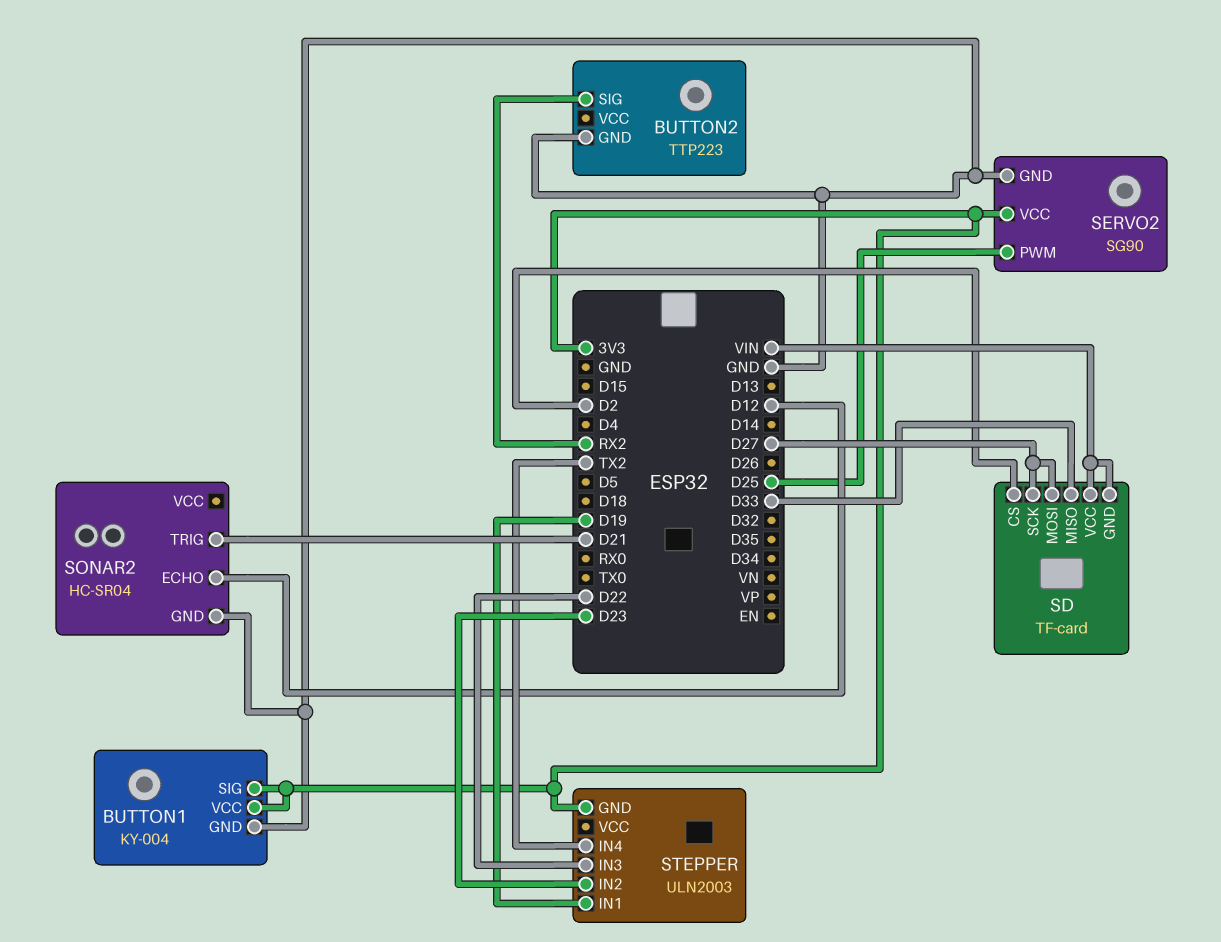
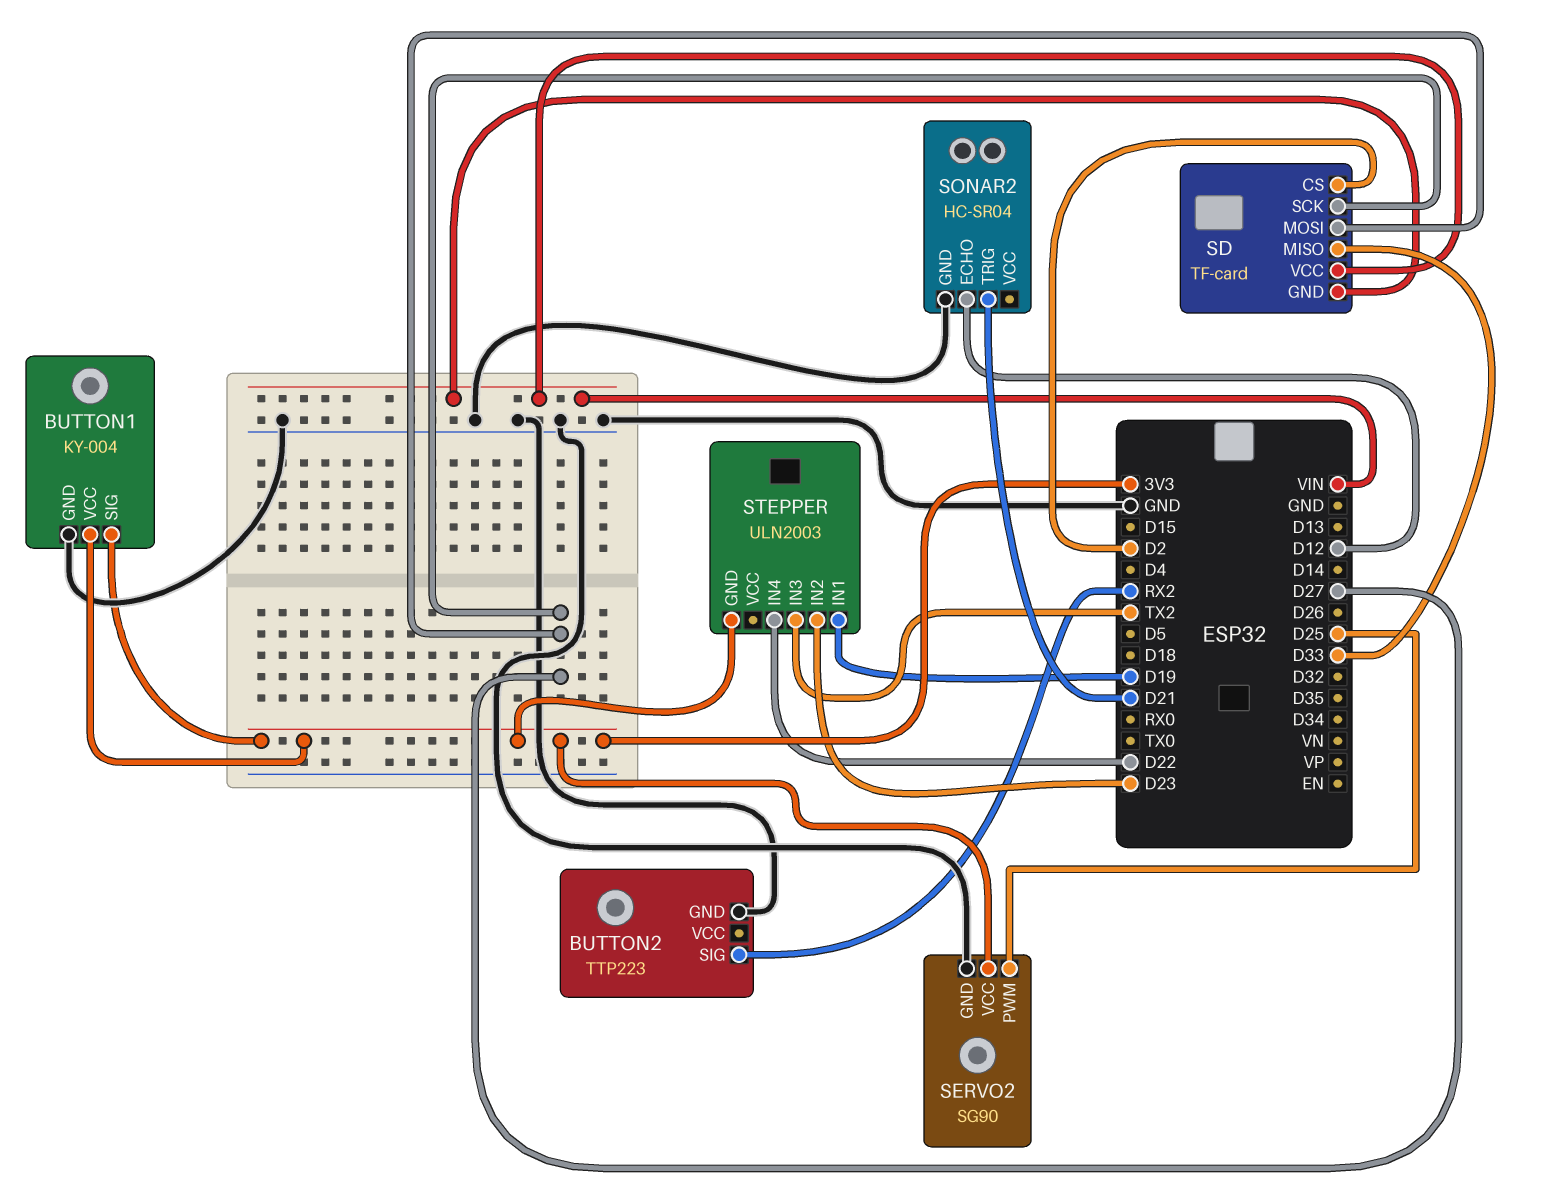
STEPPER pin IN3: D22 -> TX2
STEPPER pin IN4: TX2 -> D22

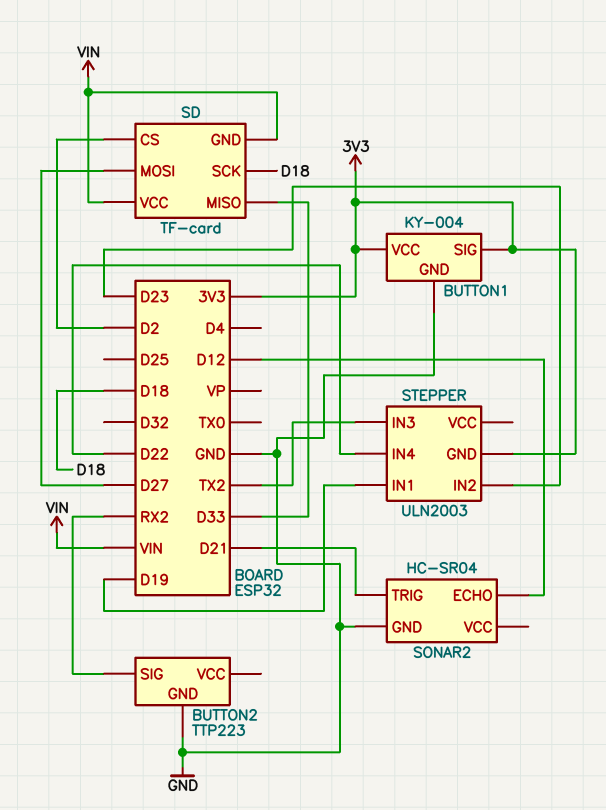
SD pin SCK: D27 -> D18
SERVO2: SG90 -> none
SERVO2 pin GND: GND -> none
SERVO2 pin PWM: D25 -> none
SERVO2 pin VCC: 3V3 -> none

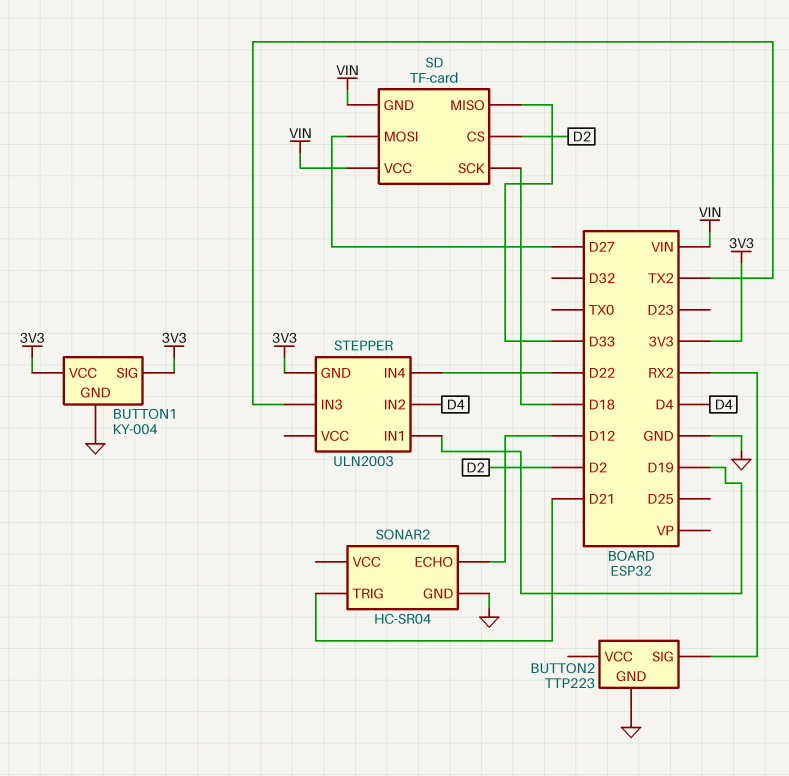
STEPPER pin IN2: D23 -> D4

